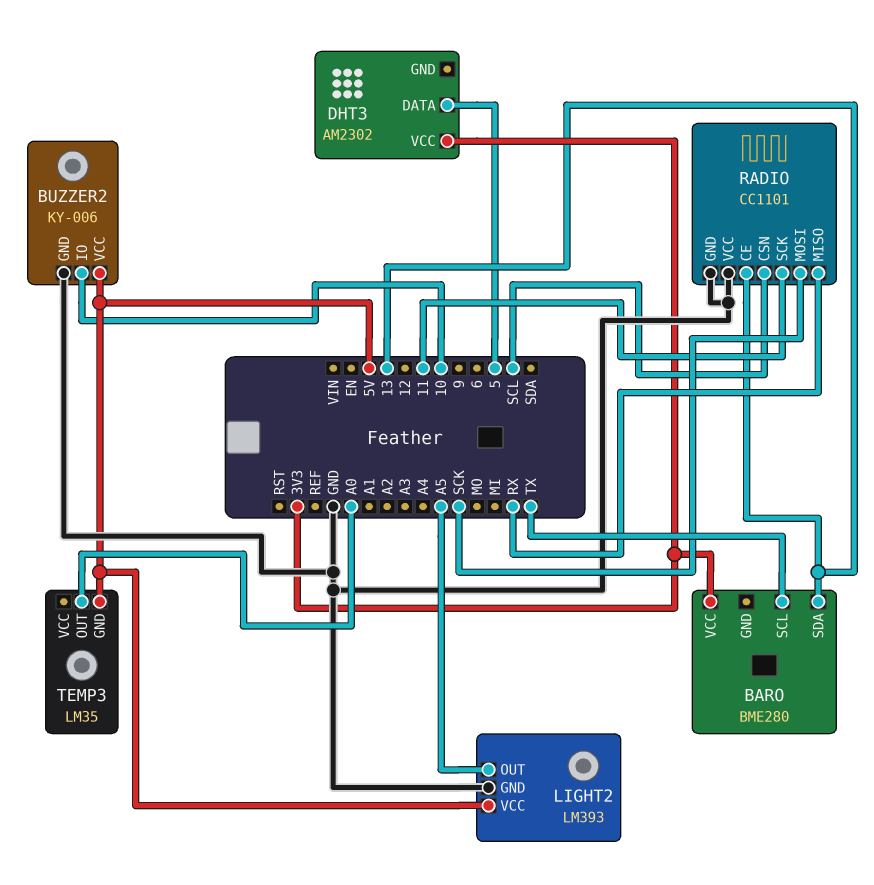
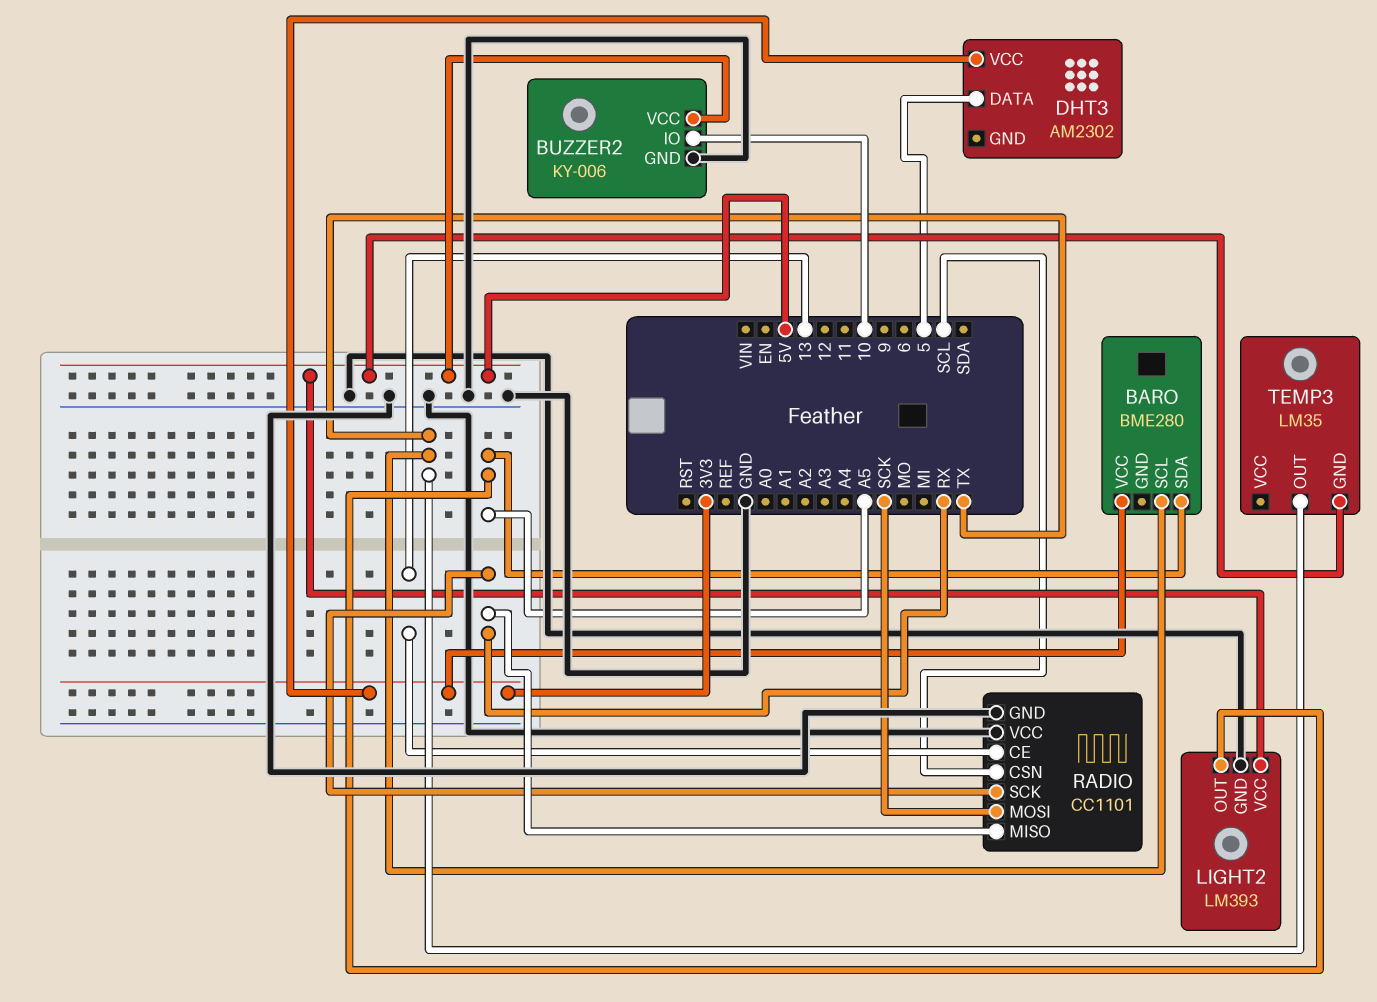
BARO pin SDA: 13 -> A5
RADIO pin SCK: 11 -> RX
TEMP3 pin OUT: A0 -> TX

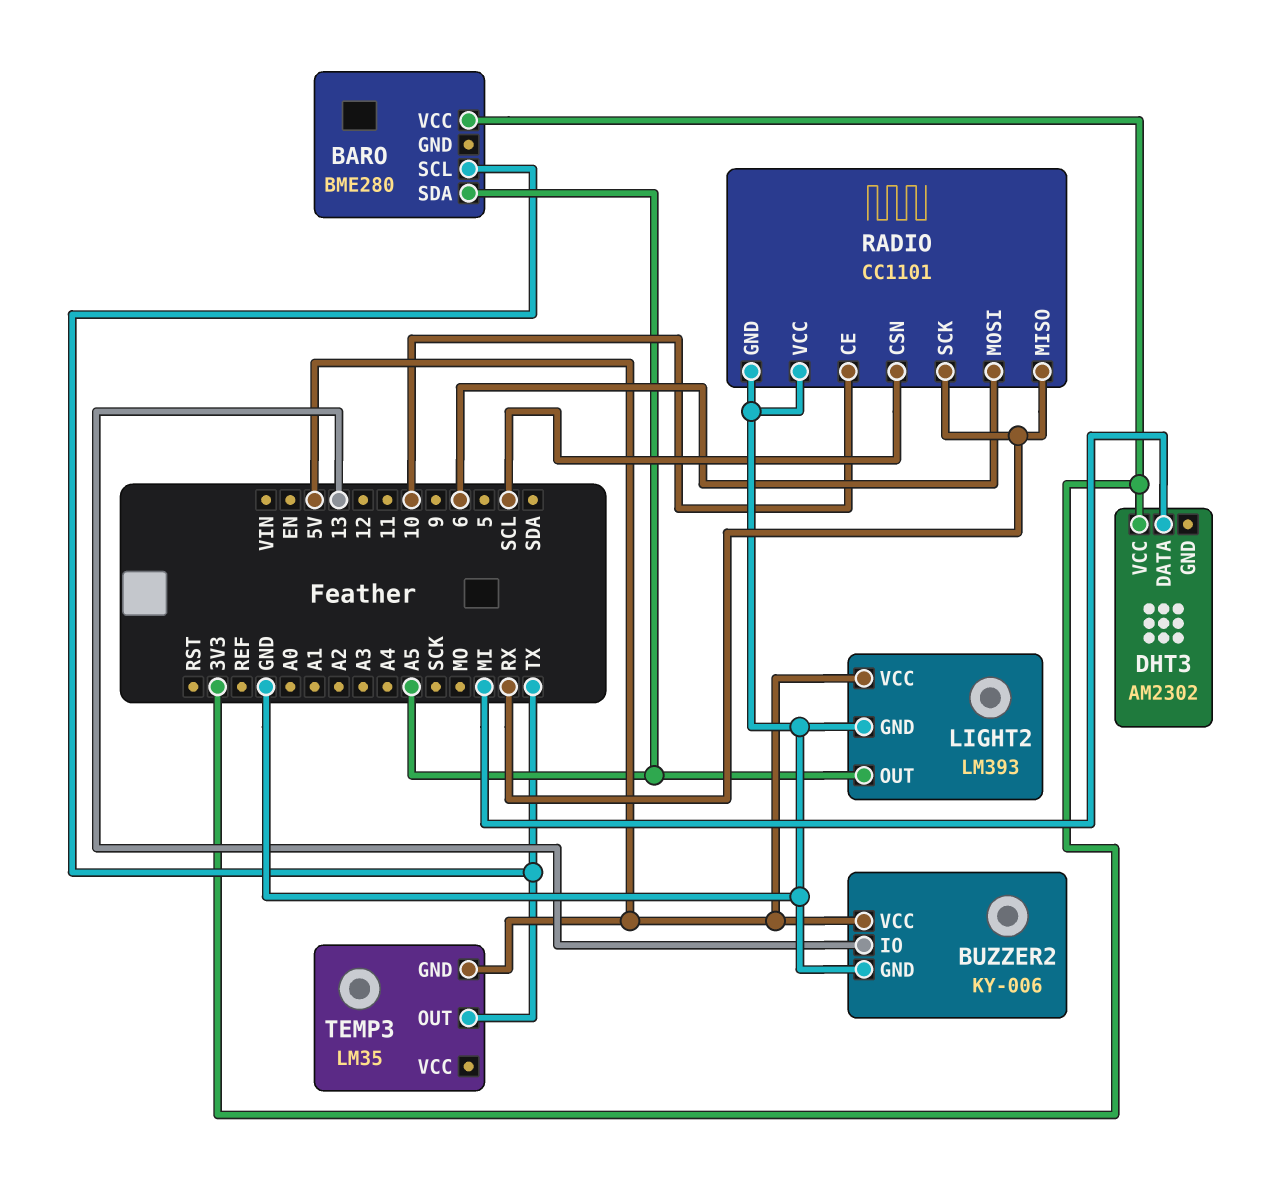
BUZZER2 pin IO: 10 -> 13
DHT3 pin DATA: 5 -> MI
RADIO pin CE: 13 -> 10
RADIO pin MOSI: SCK -> 6

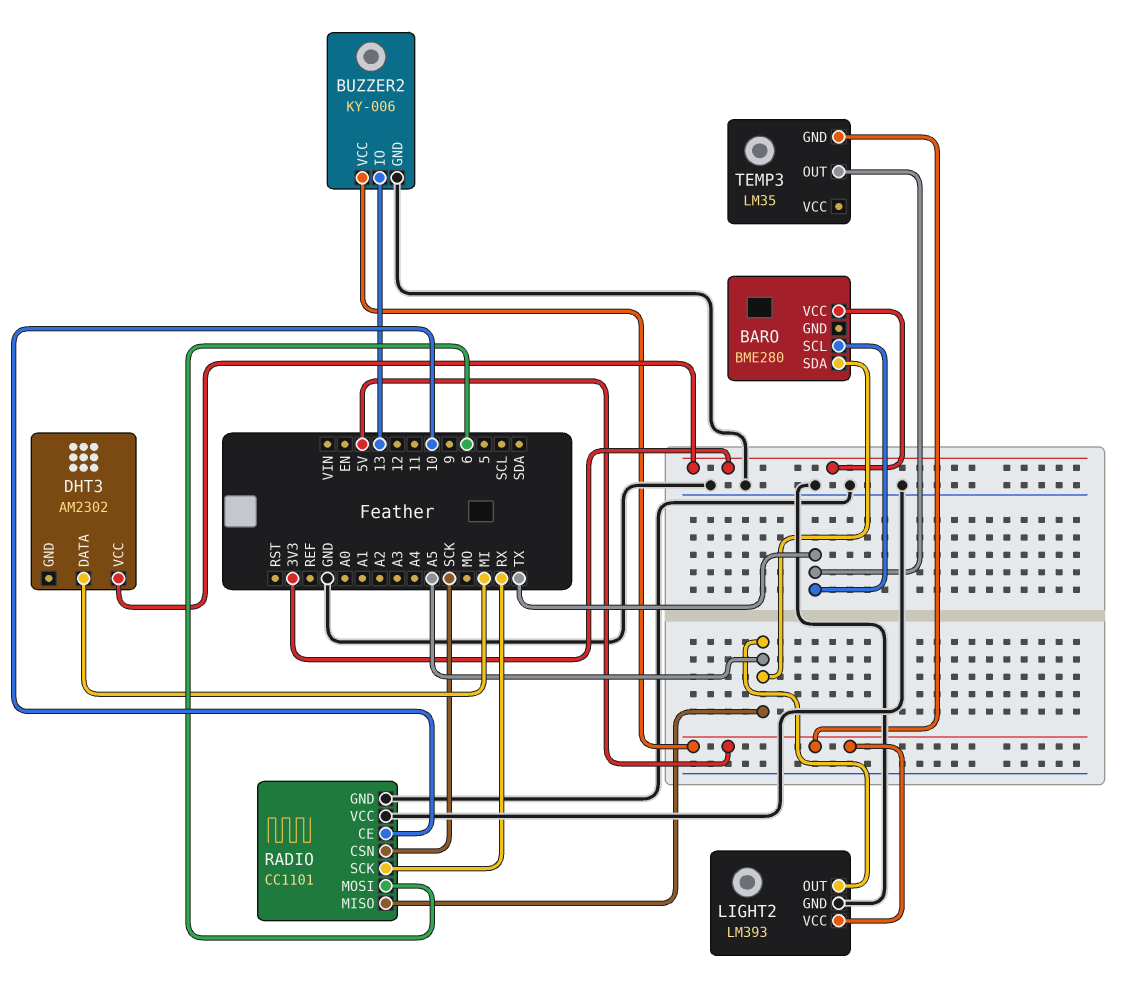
RADIO pin CSN: SCL -> SCK
RADIO pin MISO: RX -> A5

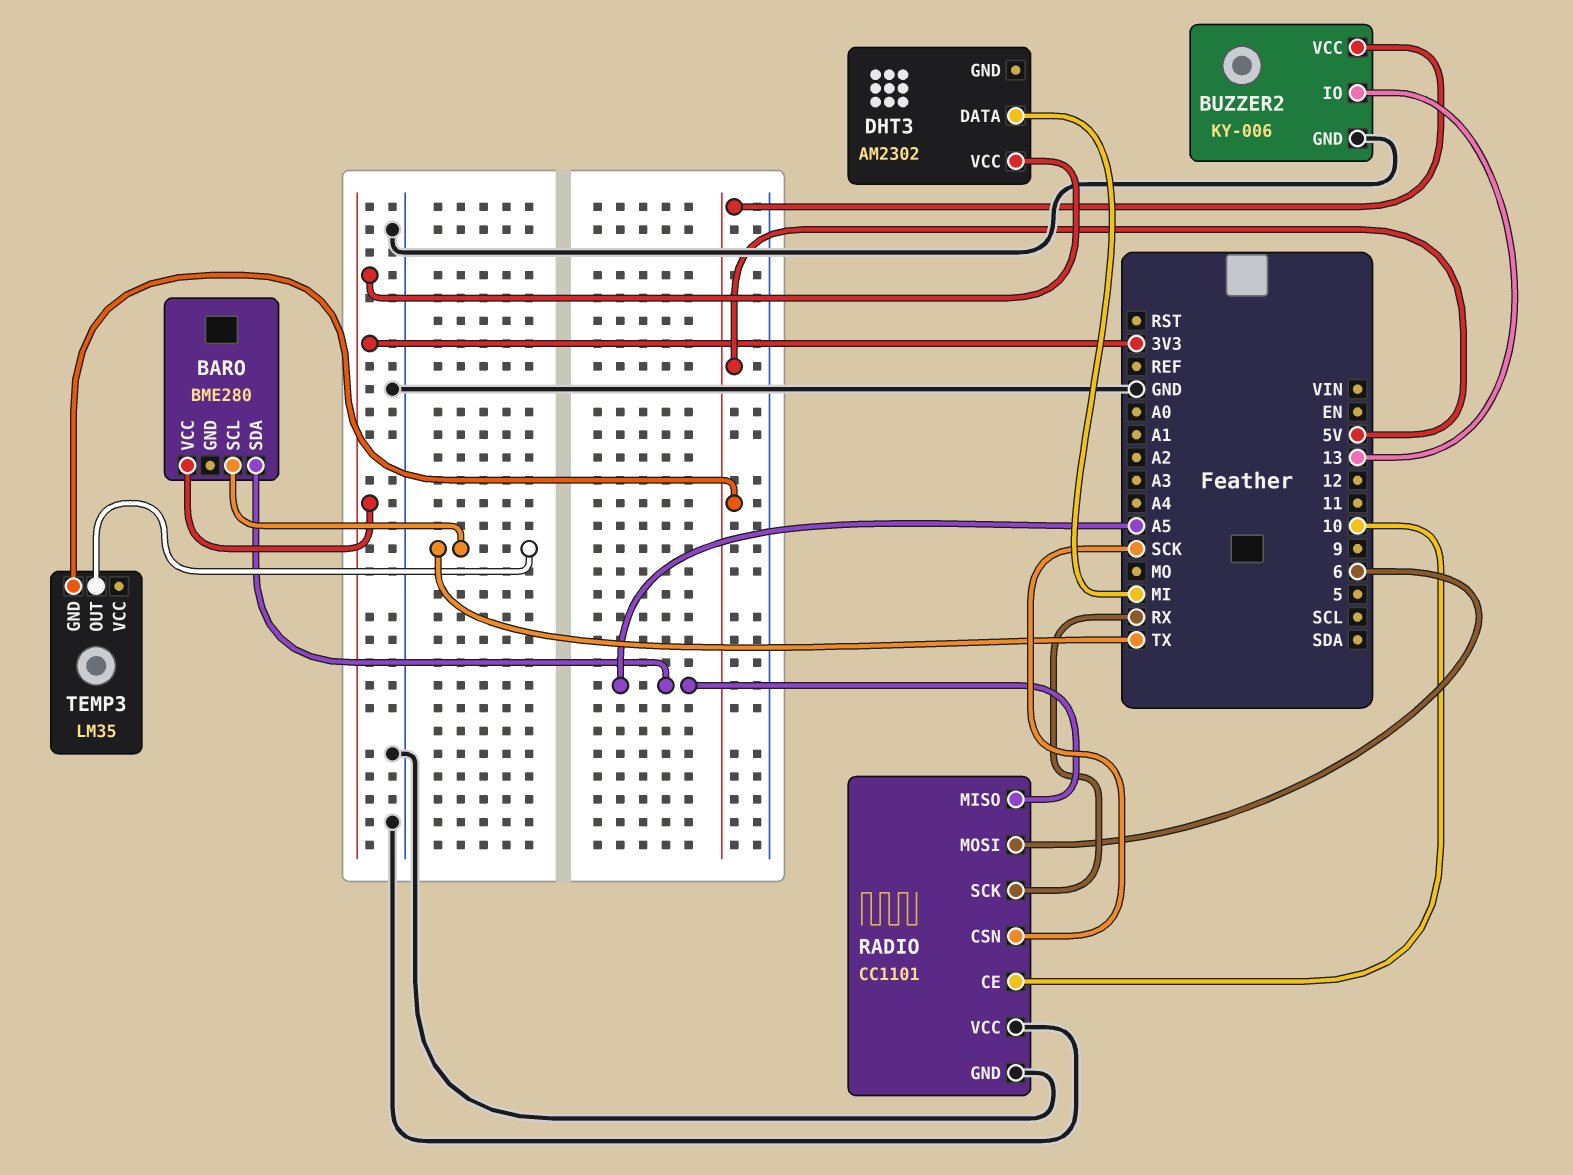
LIGHT2: LM393 -> none
LIGHT2 pin GND: GND -> none
LIGHT2 pin OUT: A5 -> none
LIGHT2 pin VCC: 5V -> none

